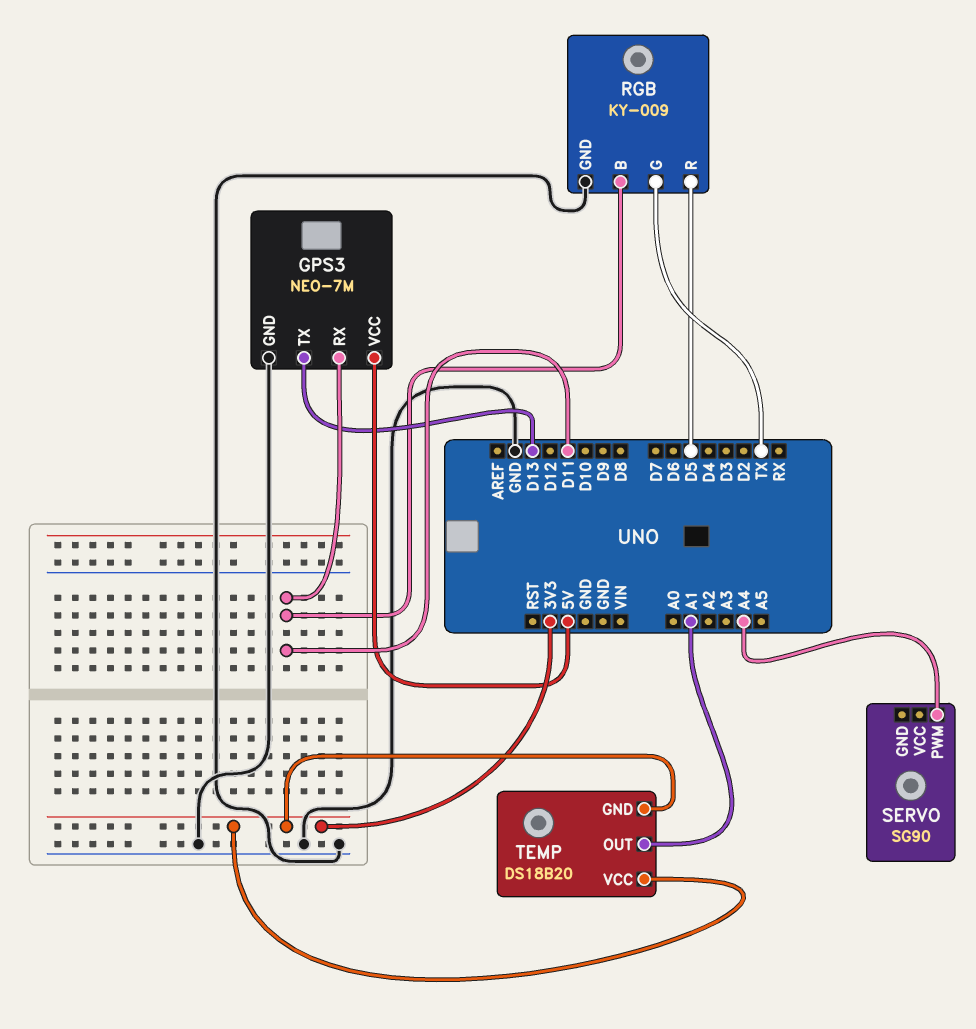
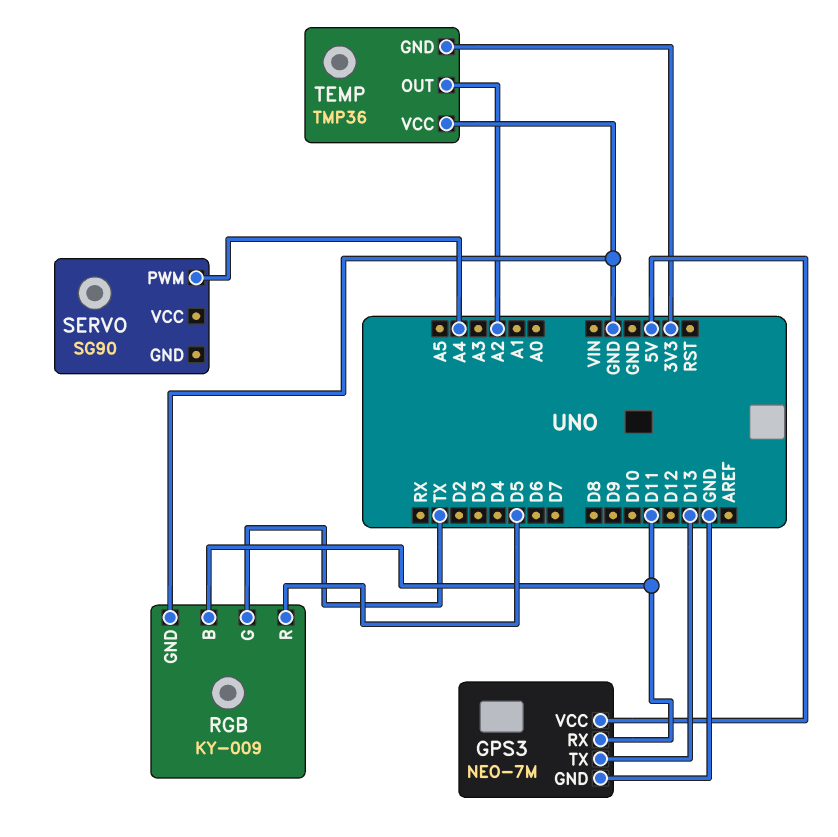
TEMP: DS18B20 -> TMP36
TEMP pin OUT: A1 -> A2
TEMP pin VCC: 3V3 -> GND

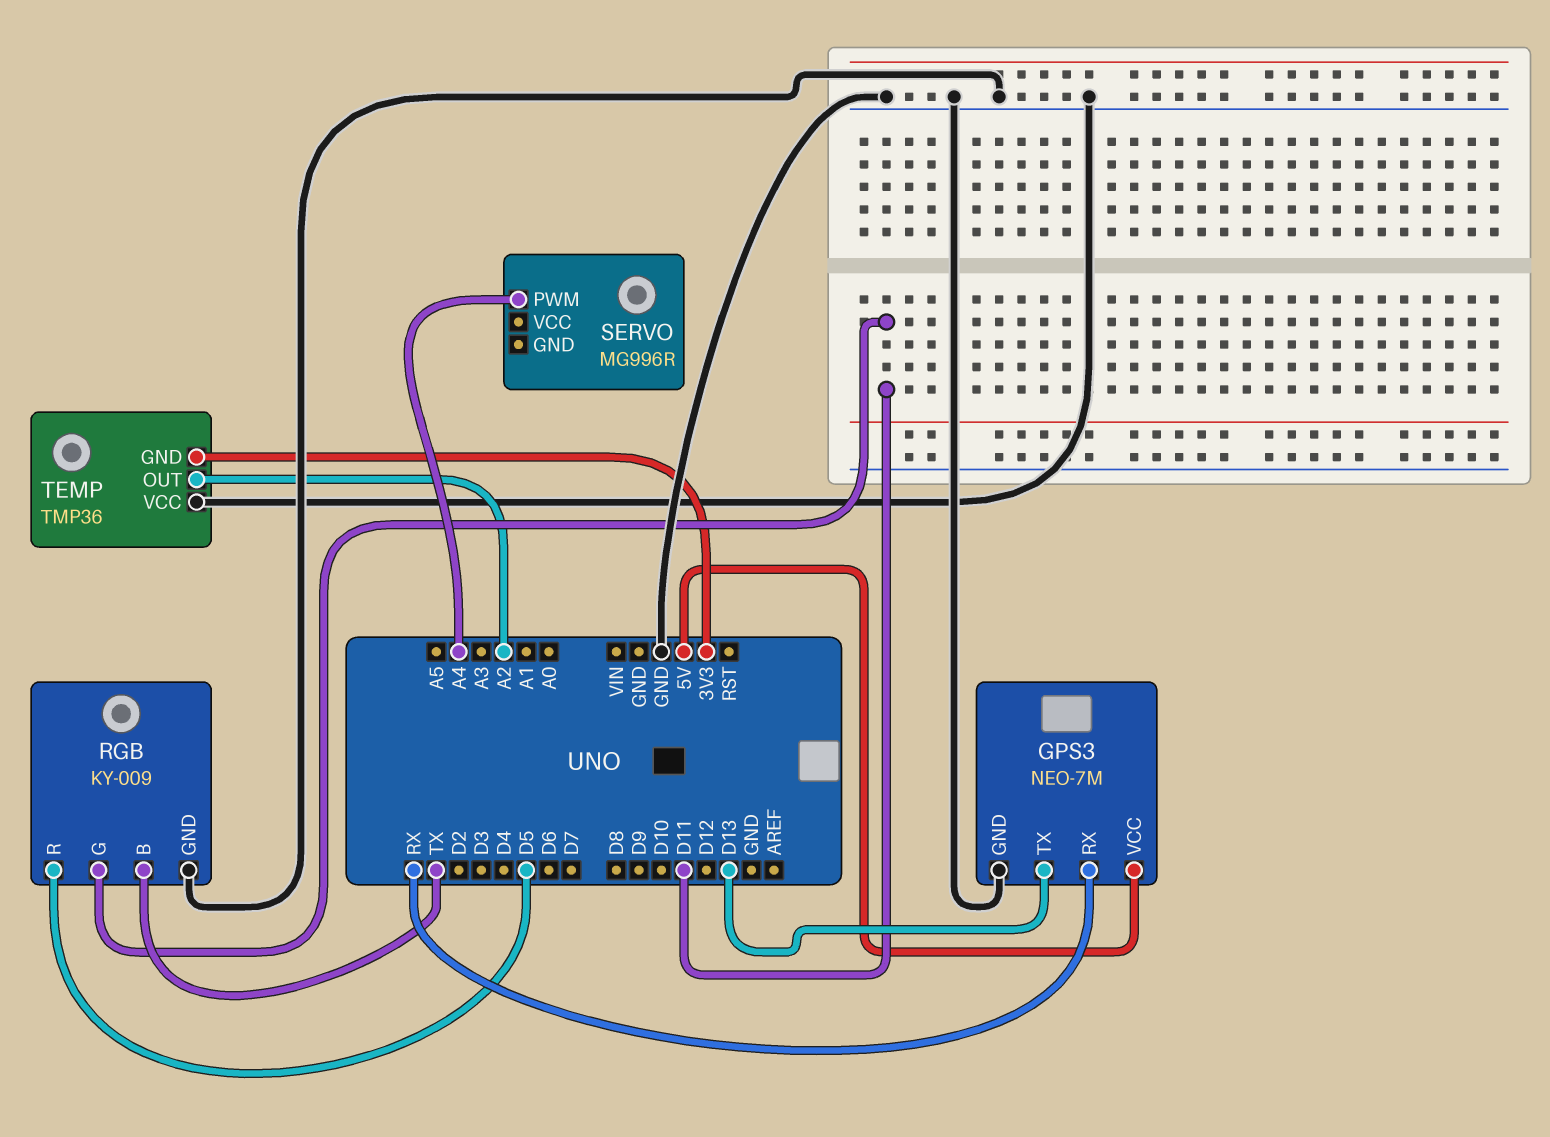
GPS3 pin RX: D11 -> RX
RGB pin B: D11 -> TX
RGB pin G: TX -> D11
SERVO: SG90 -> MG996R

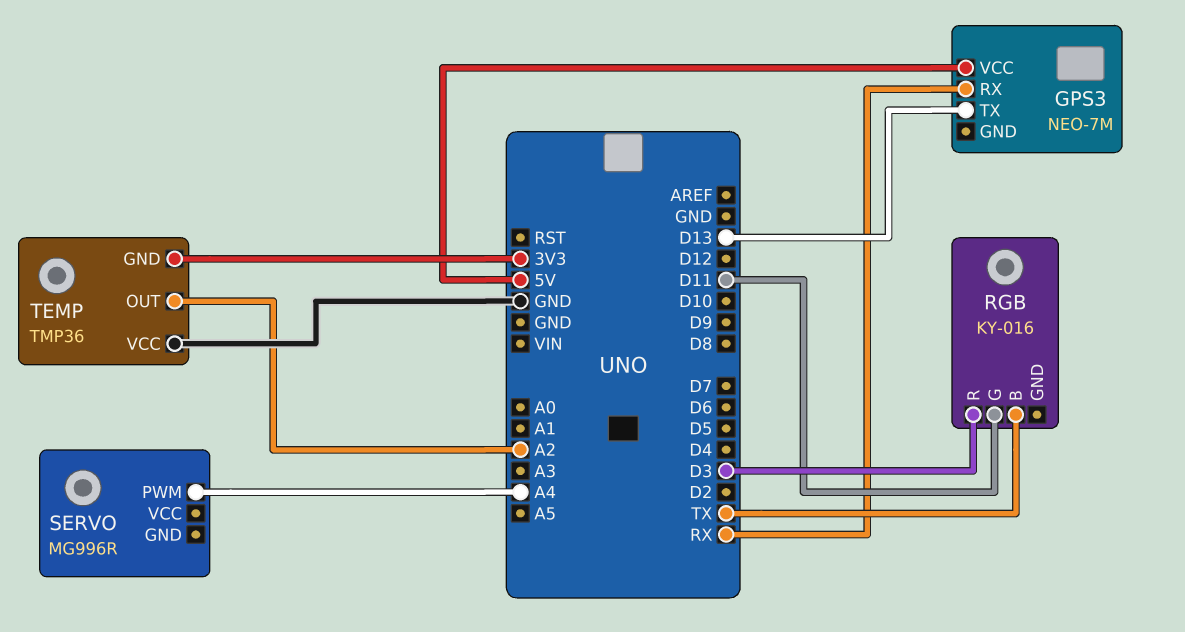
GPS3 pin GND: GND -> none
RGB: KY-009 -> KY-016
RGB pin GND: GND -> none
RGB pin R: D5 -> D3

